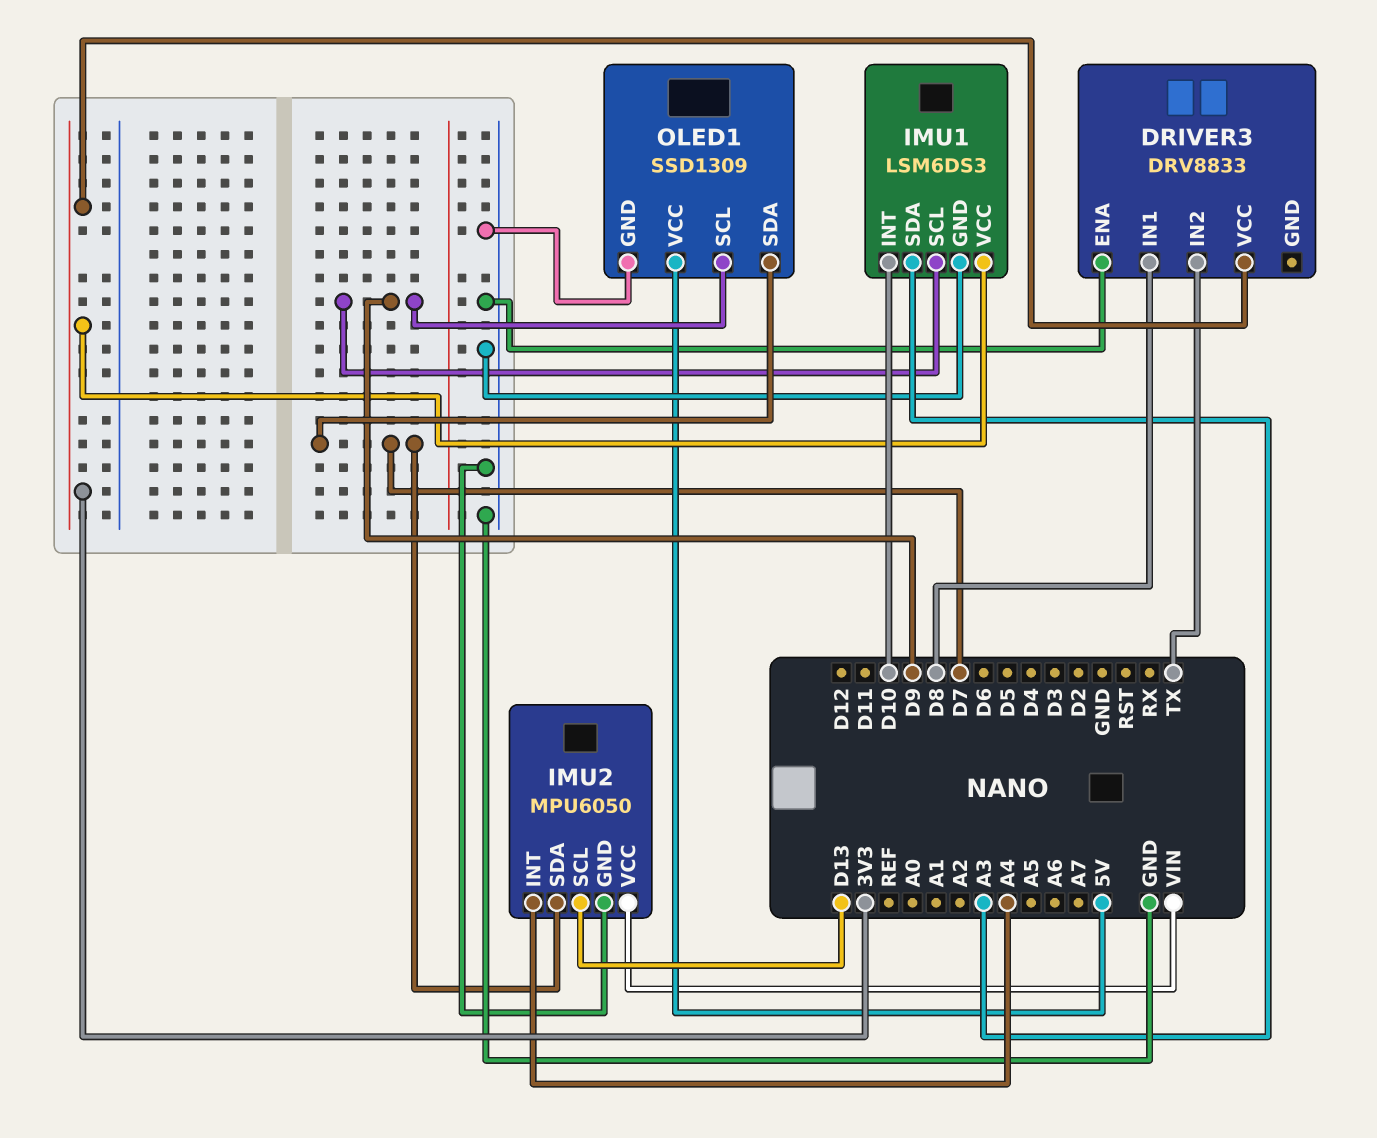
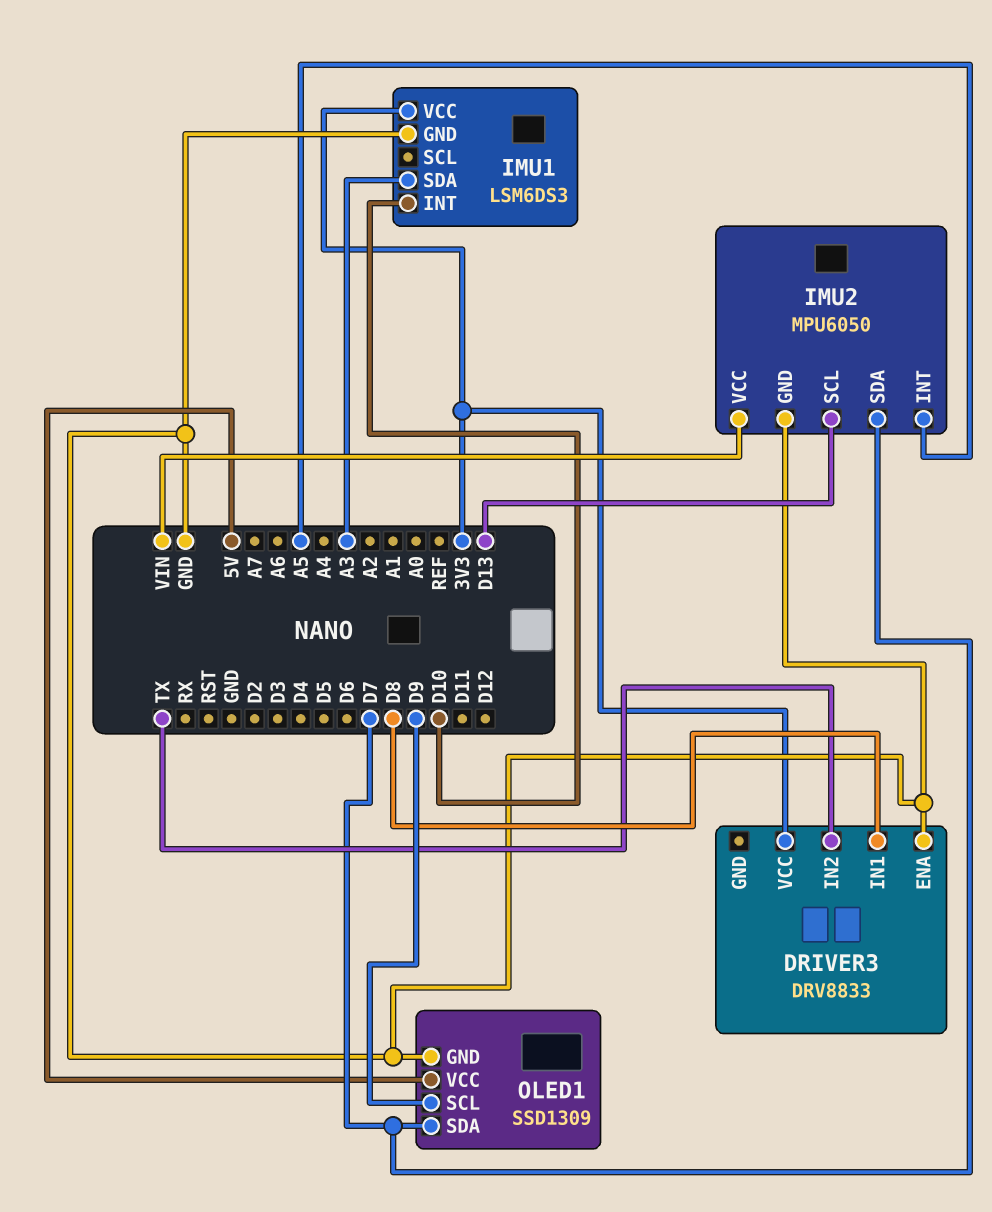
IMU1 pin SCL: D9 -> none
IMU2 pin INT: A4 -> A5

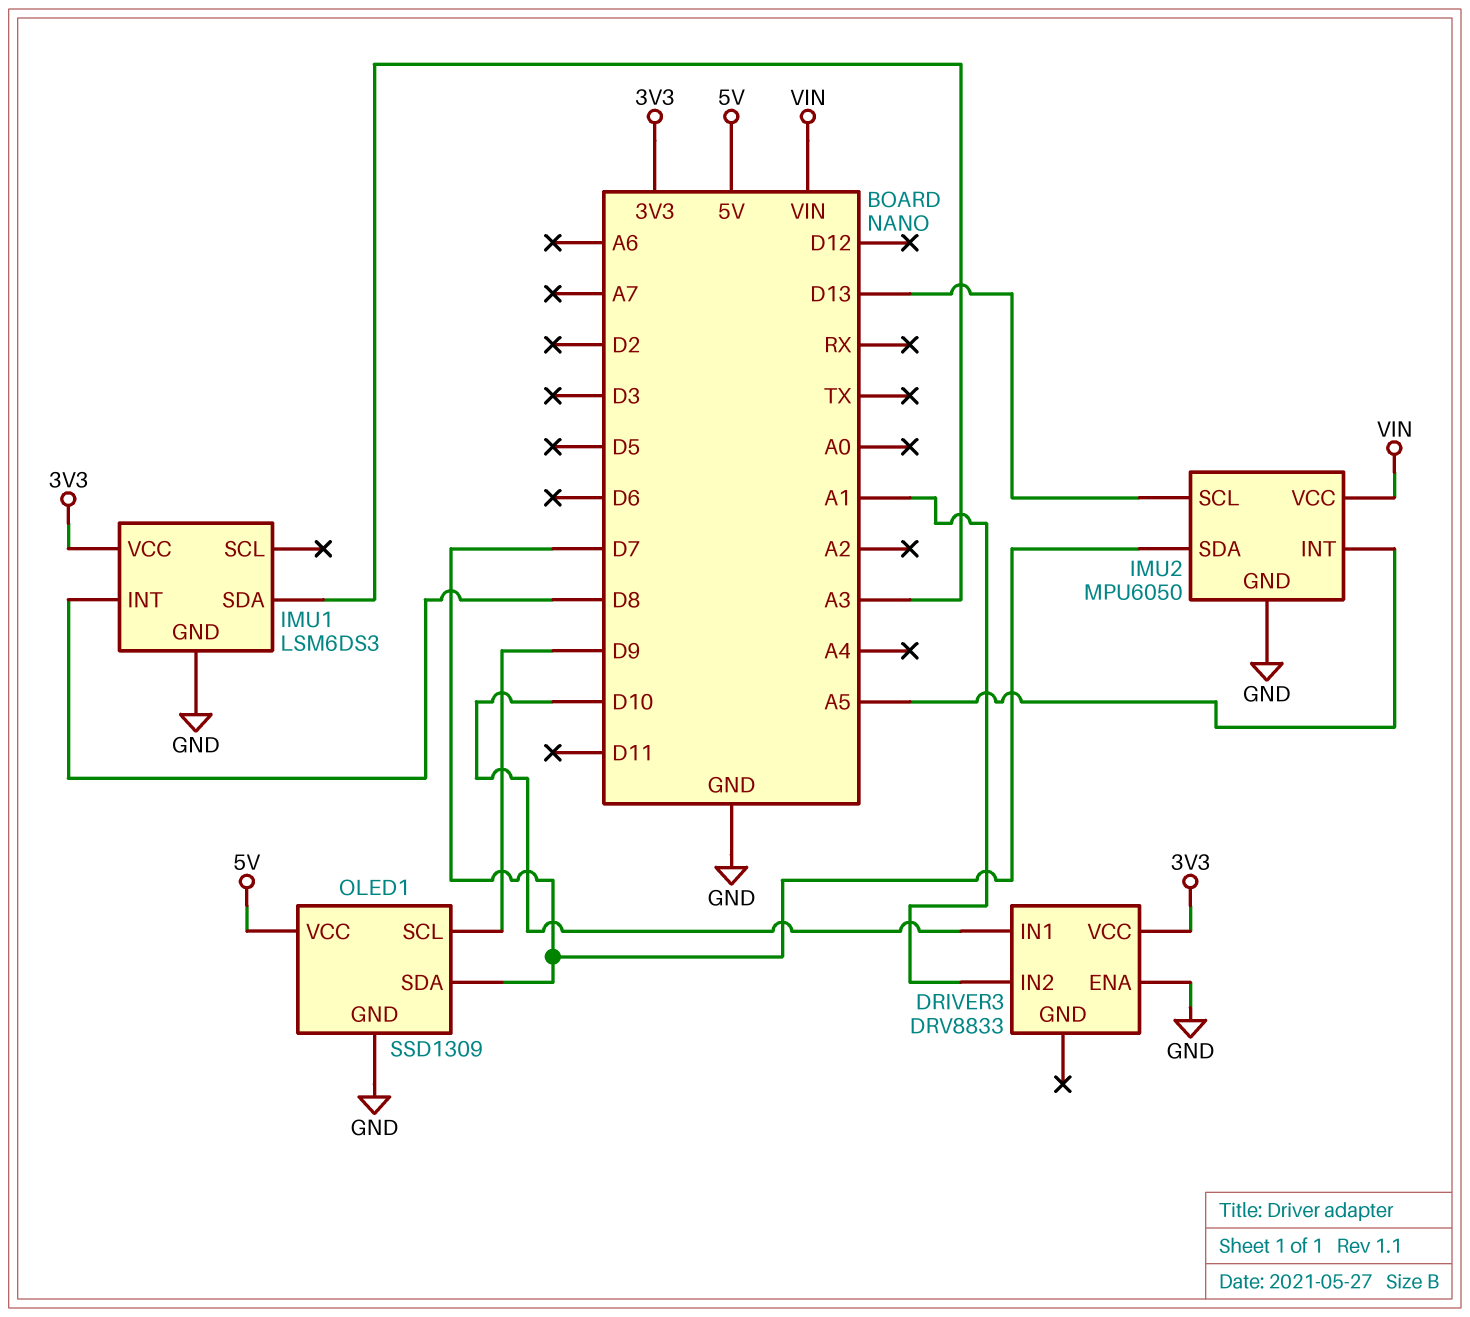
DRIVER3 pin IN1: D8 -> D10
DRIVER3 pin IN2: TX -> A1
IMU1 pin INT: D10 -> D8

